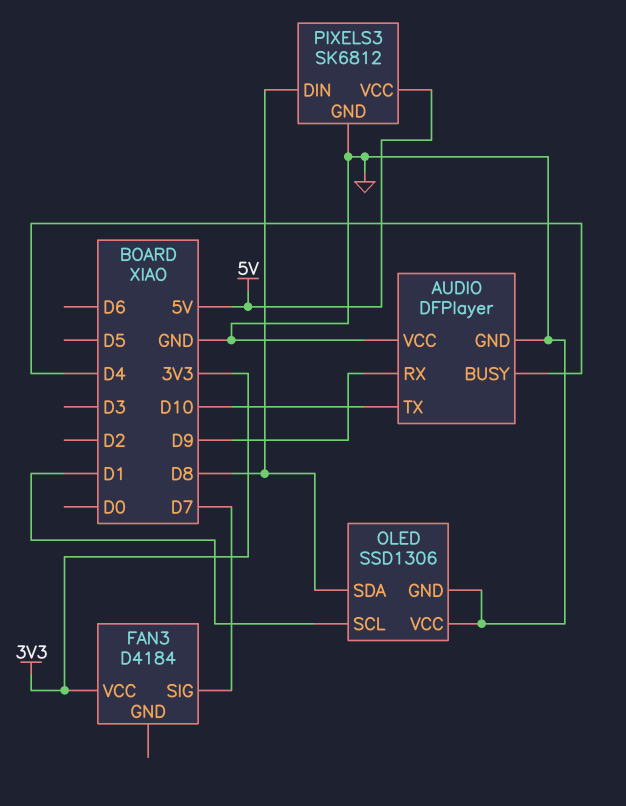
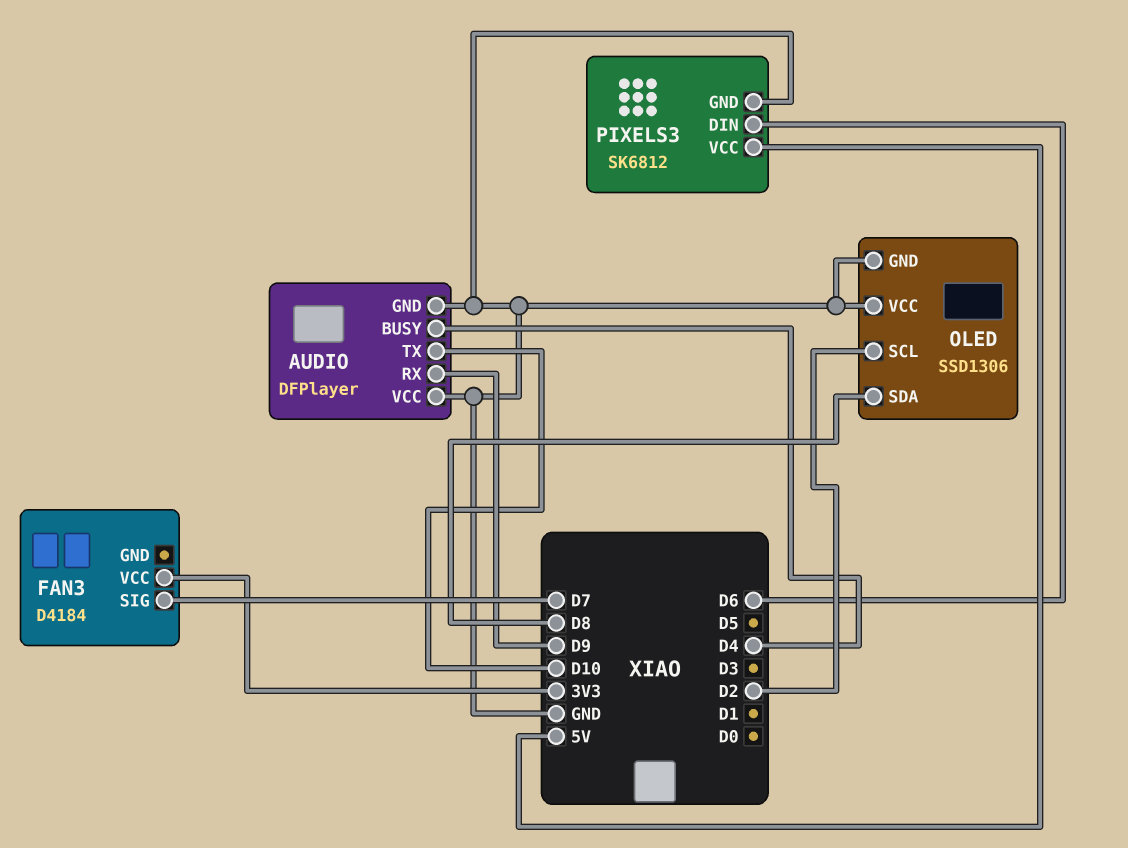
OLED pin SCL: D1 -> D2
PIXELS3 pin DIN: D8 -> D6

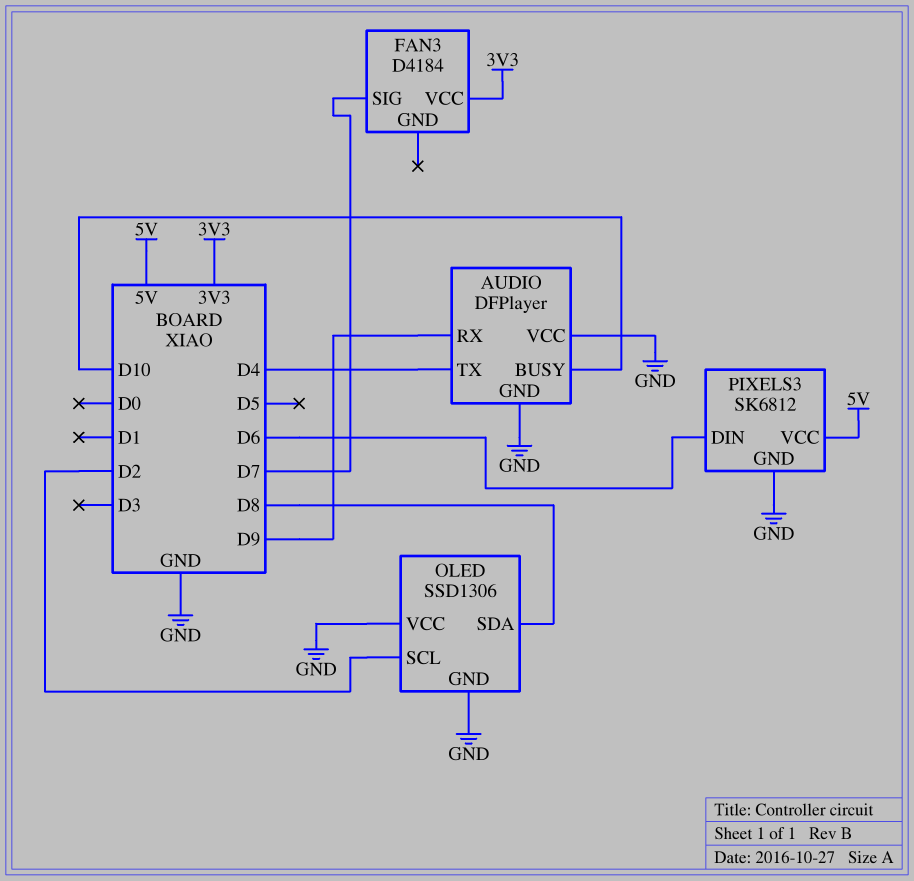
AUDIO pin BUSY: D4 -> D10
AUDIO pin TX: D10 -> D4

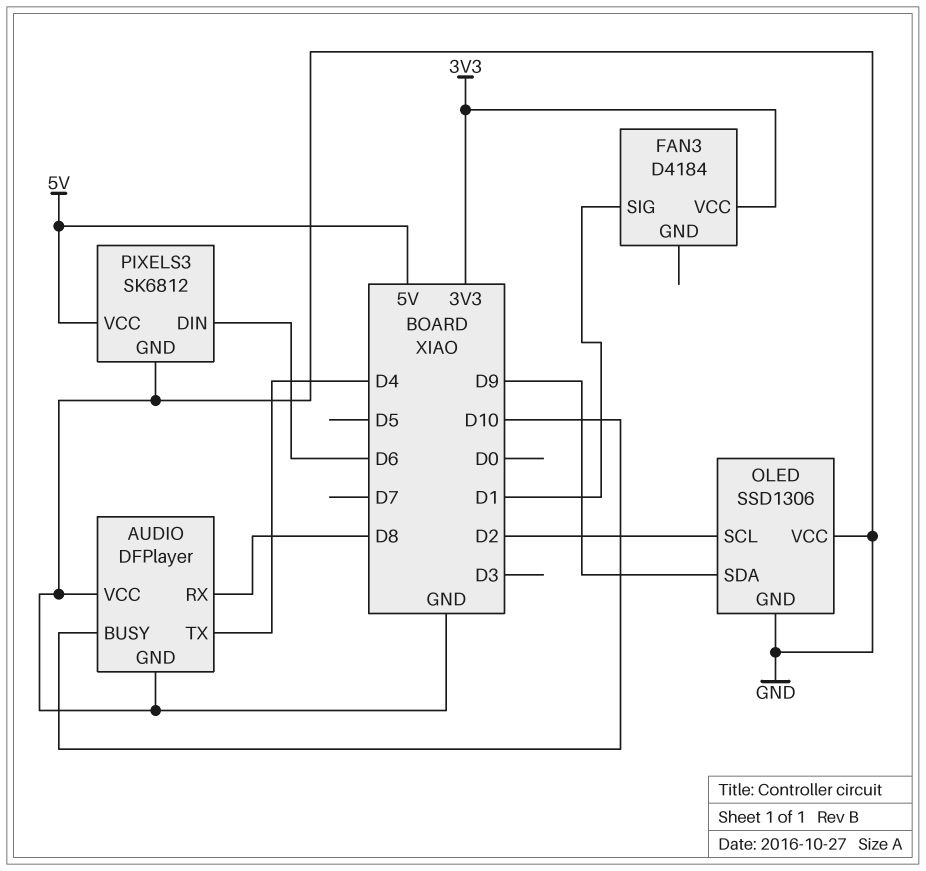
AUDIO pin RX: D9 -> D8
FAN3 pin SIG: D7 -> D1
OLED pin SDA: D8 -> D9

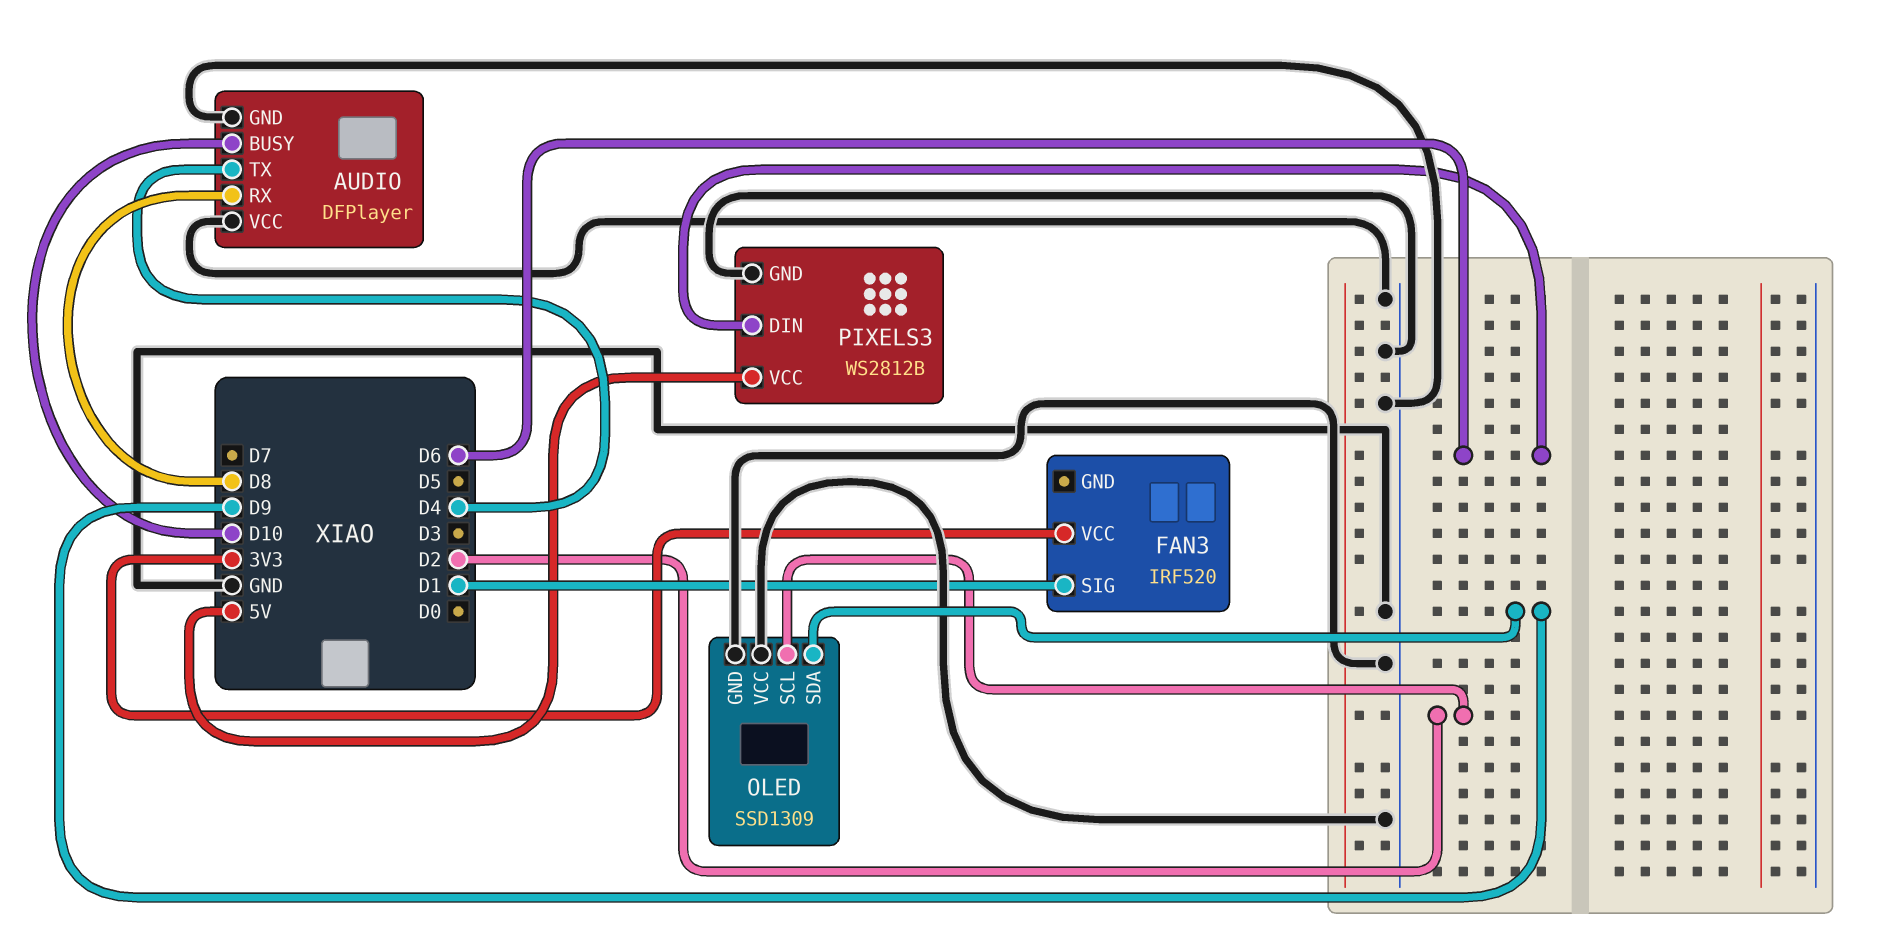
FAN3: D4184 -> IRF520
OLED: SSD1306 -> SSD1309
PIXELS3: SK6812 -> WS2812B

